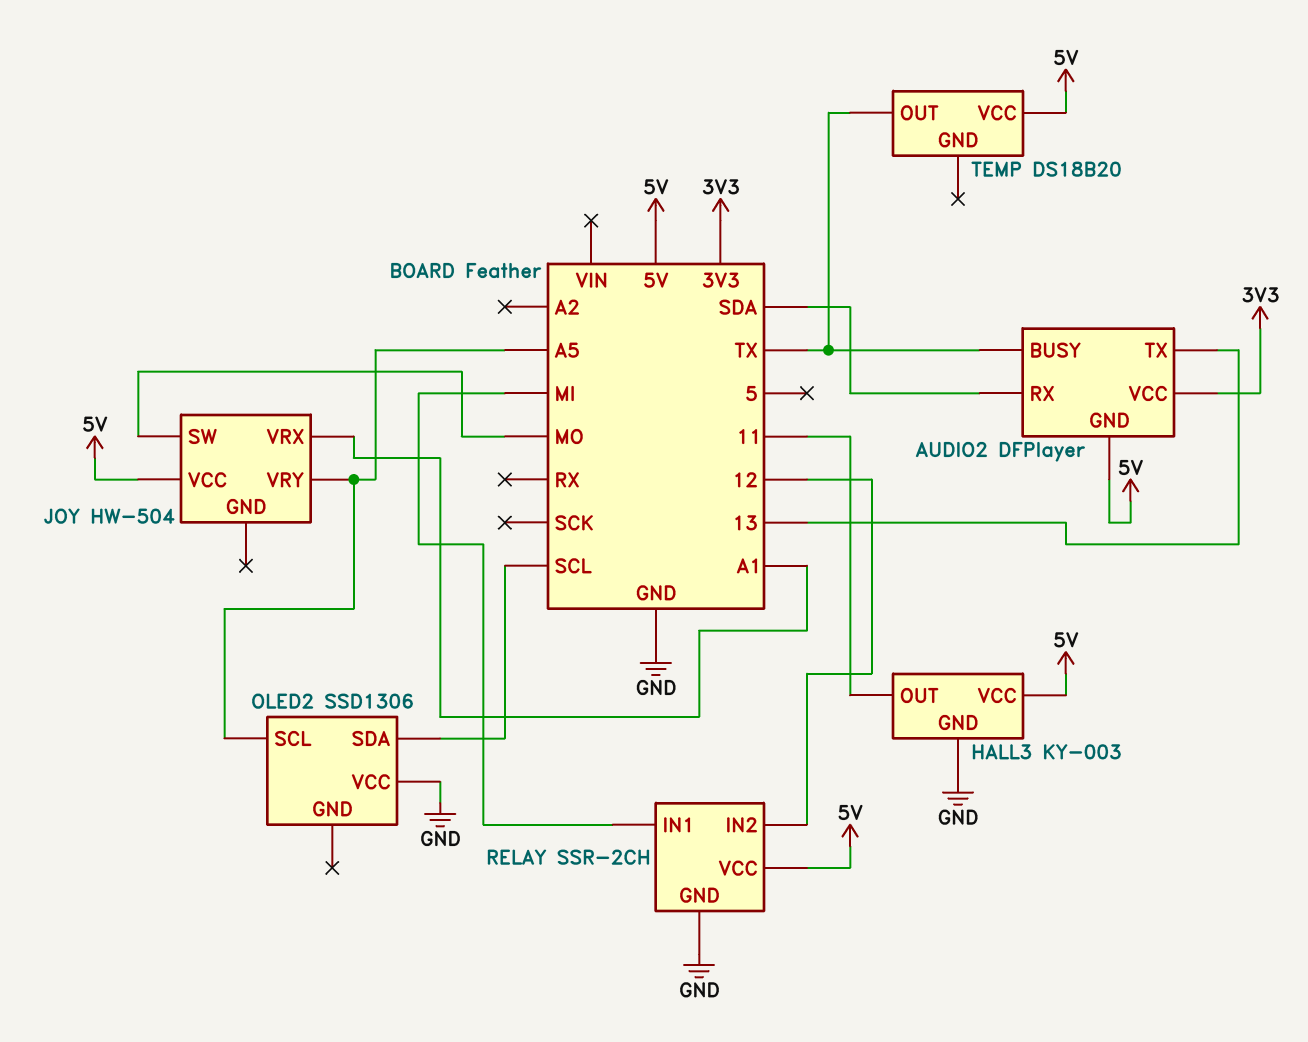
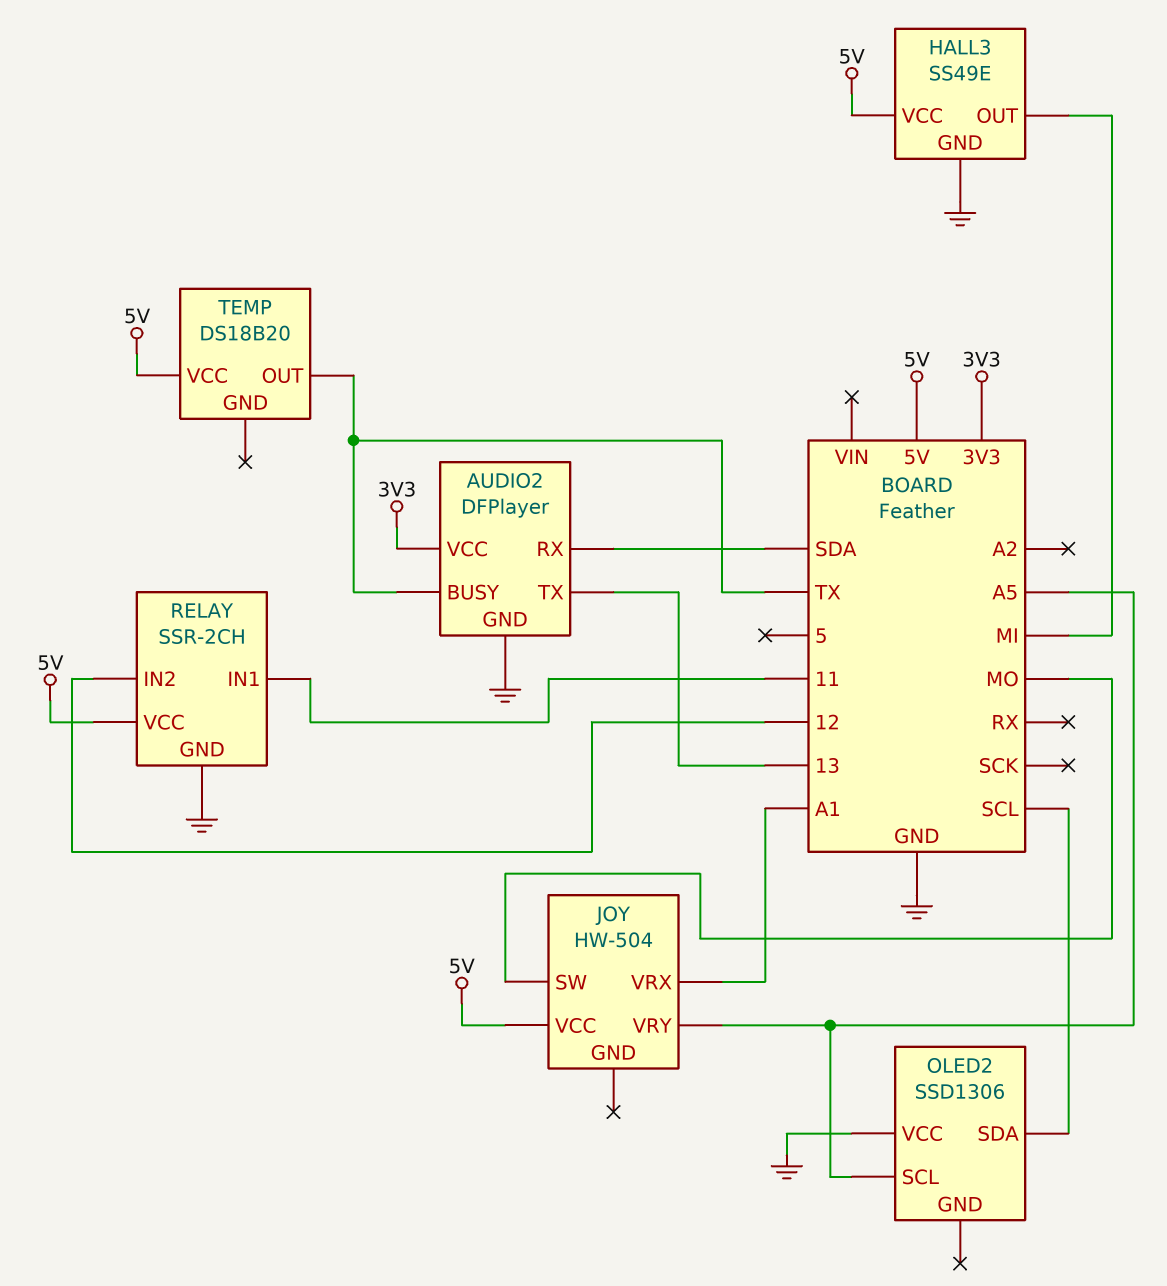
AUDIO2 pin GND: 5V -> GND
HALL3: KY-003 -> SS49E
HALL3 pin OUT: 11 -> MI
RELAY pin IN1: MI -> 11

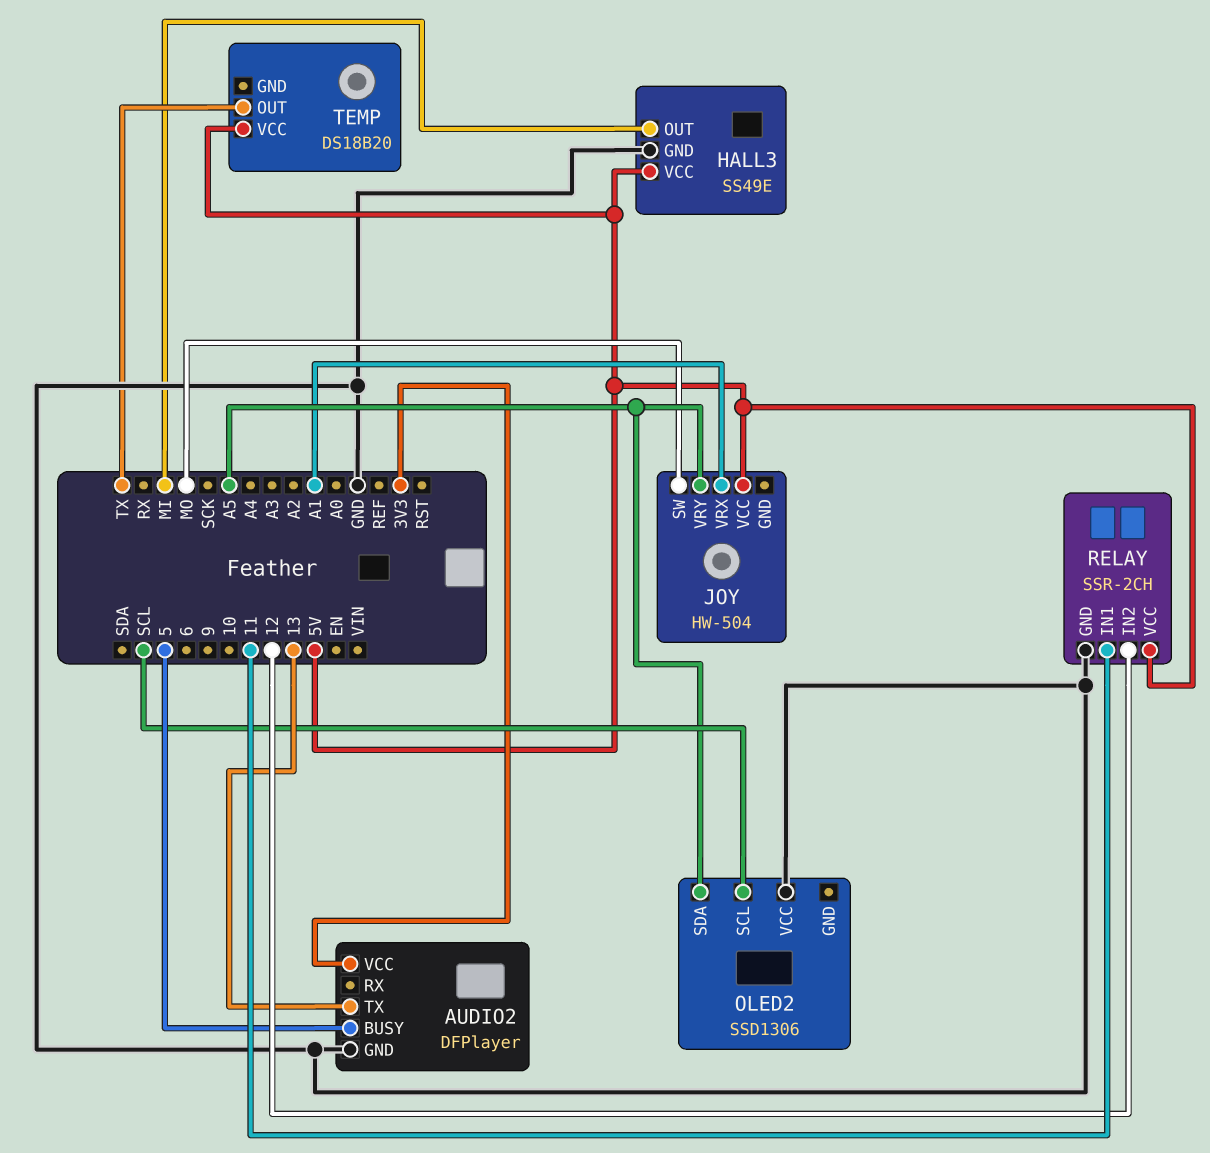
AUDIO2 pin BUSY: TX -> 5
AUDIO2 pin RX: SDA -> none
OLED2 pin SCL: A5 -> SCL
OLED2 pin SDA: SCL -> A5

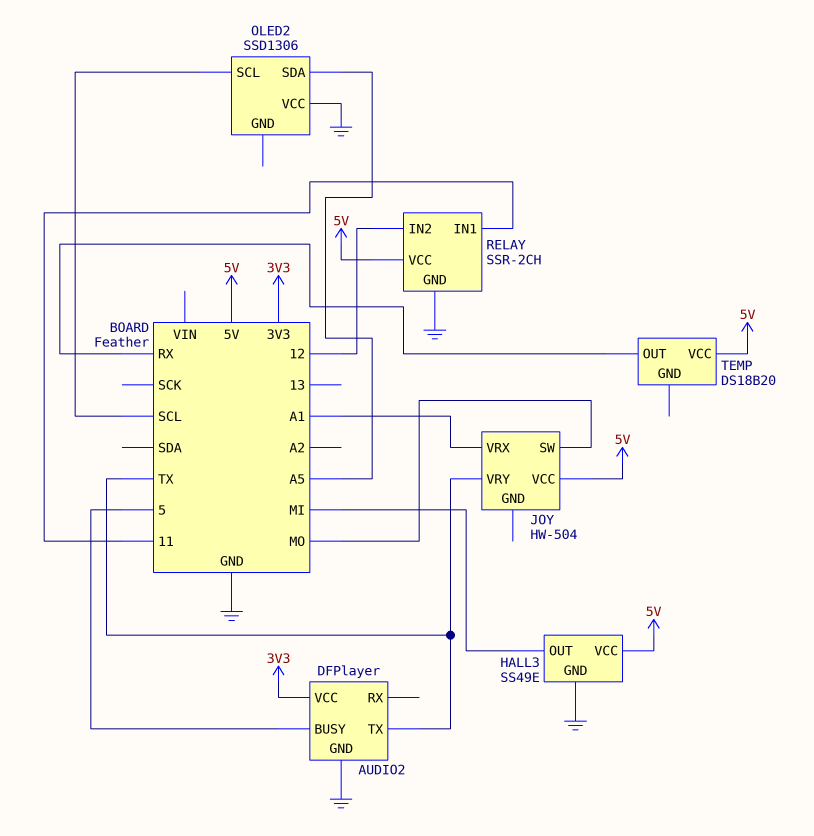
AUDIO2 pin TX: 13 -> TX
JOY pin VRY: A5 -> TX
TEMP pin OUT: TX -> RX

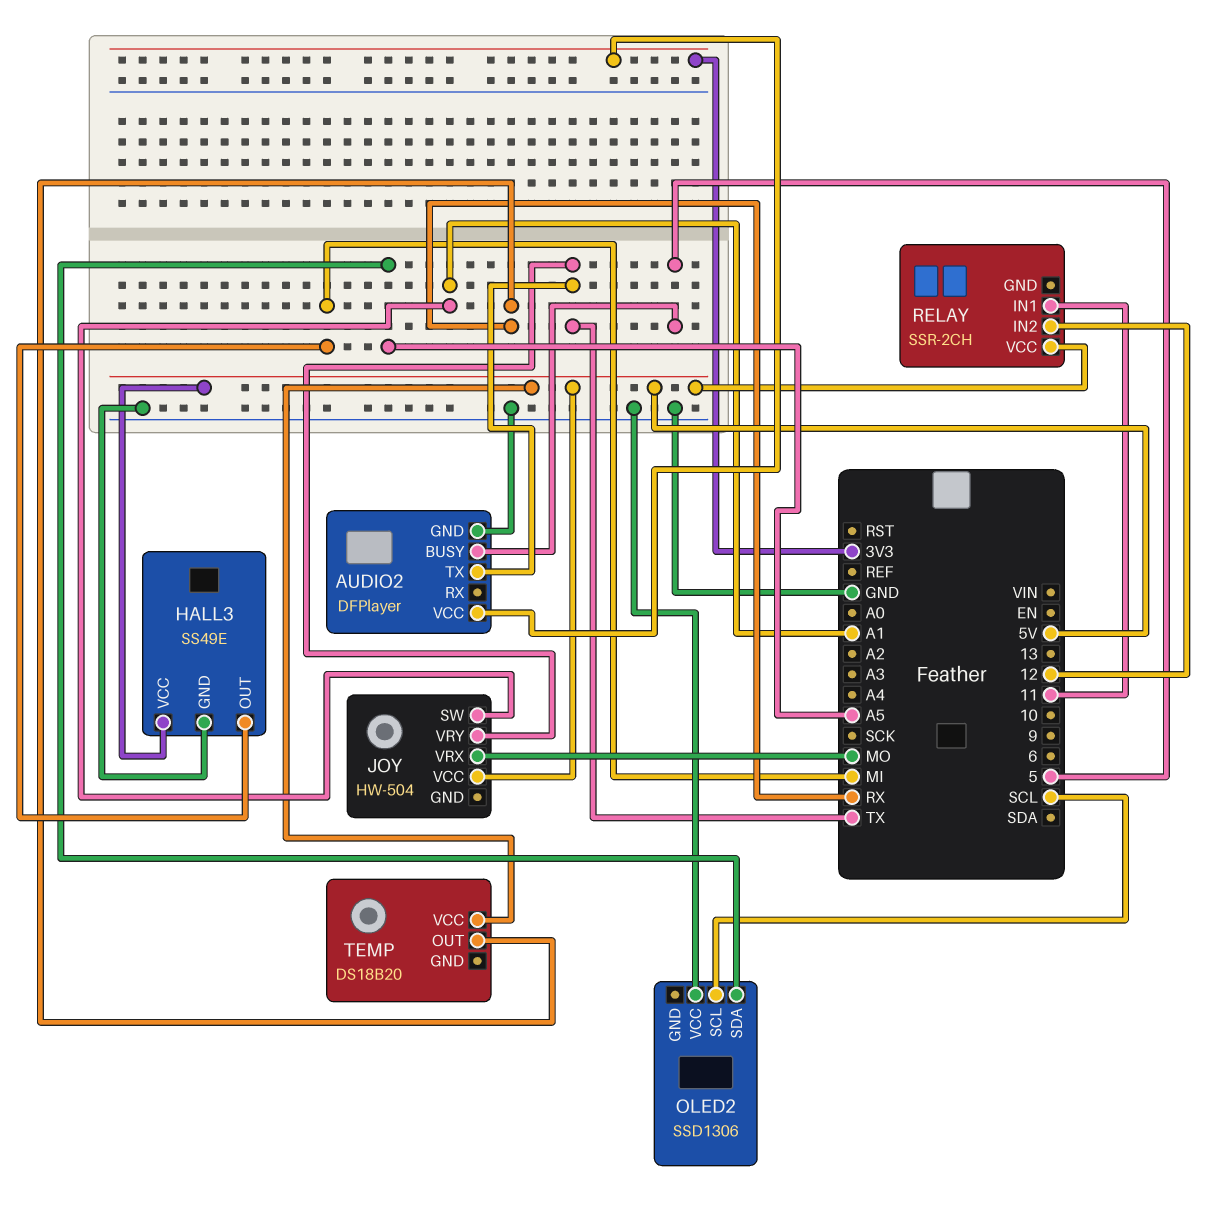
JOY pin SW: MO -> A1
JOY pin VRX: A1 -> MO
RELAY pin GND: GND -> none

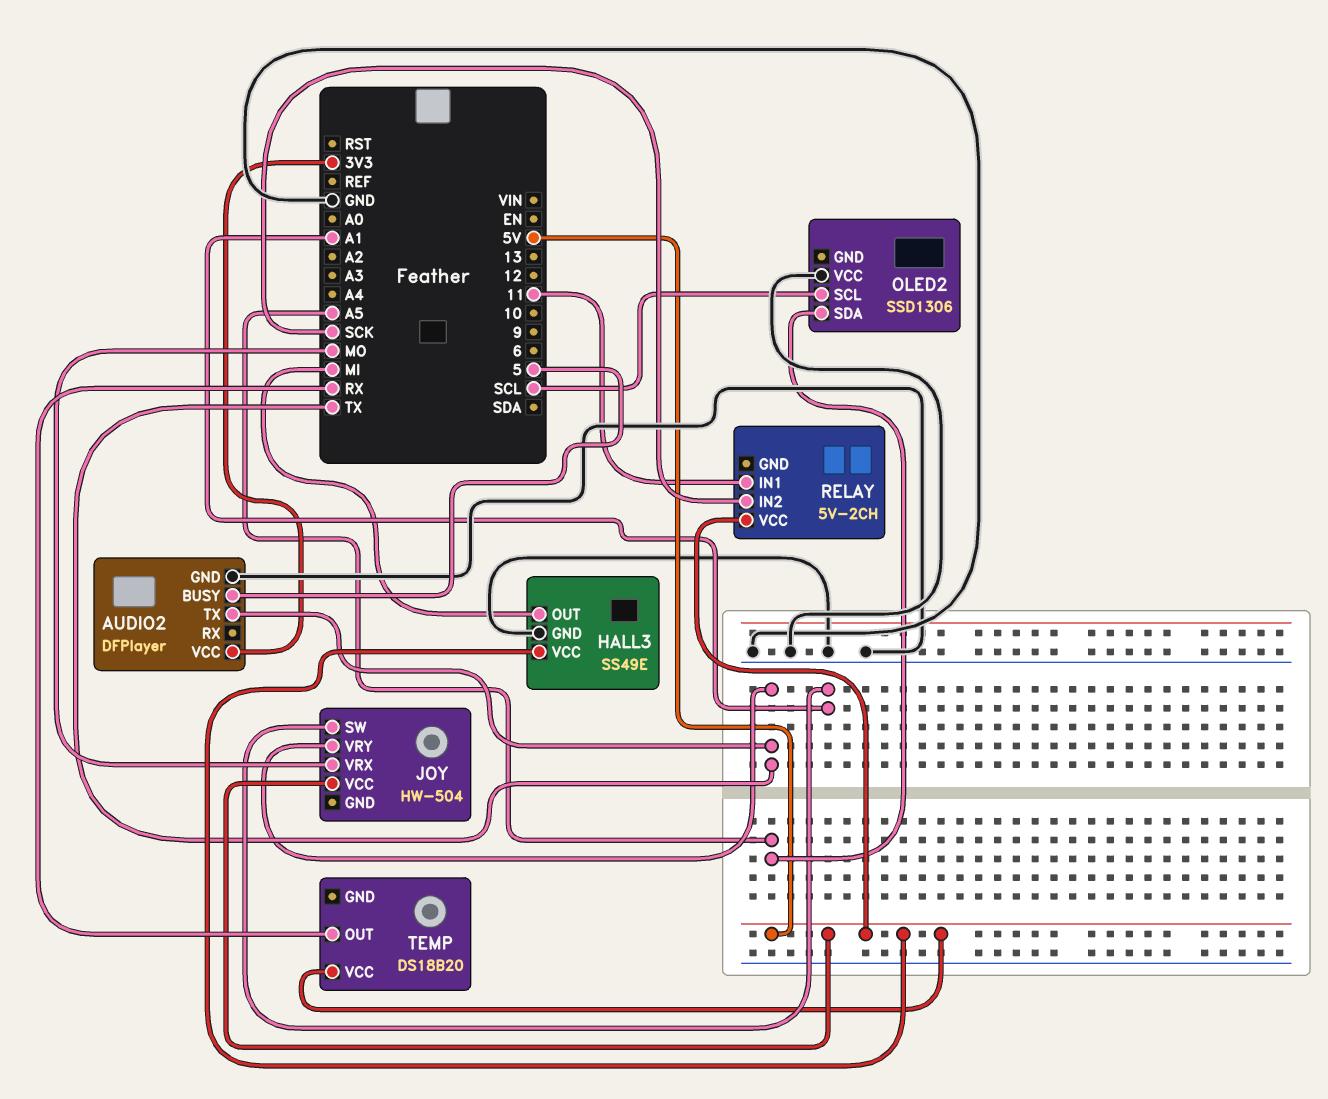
RELAY: SSR-2CH -> 5V-2CH
RELAY pin IN2: 12 -> SCK

